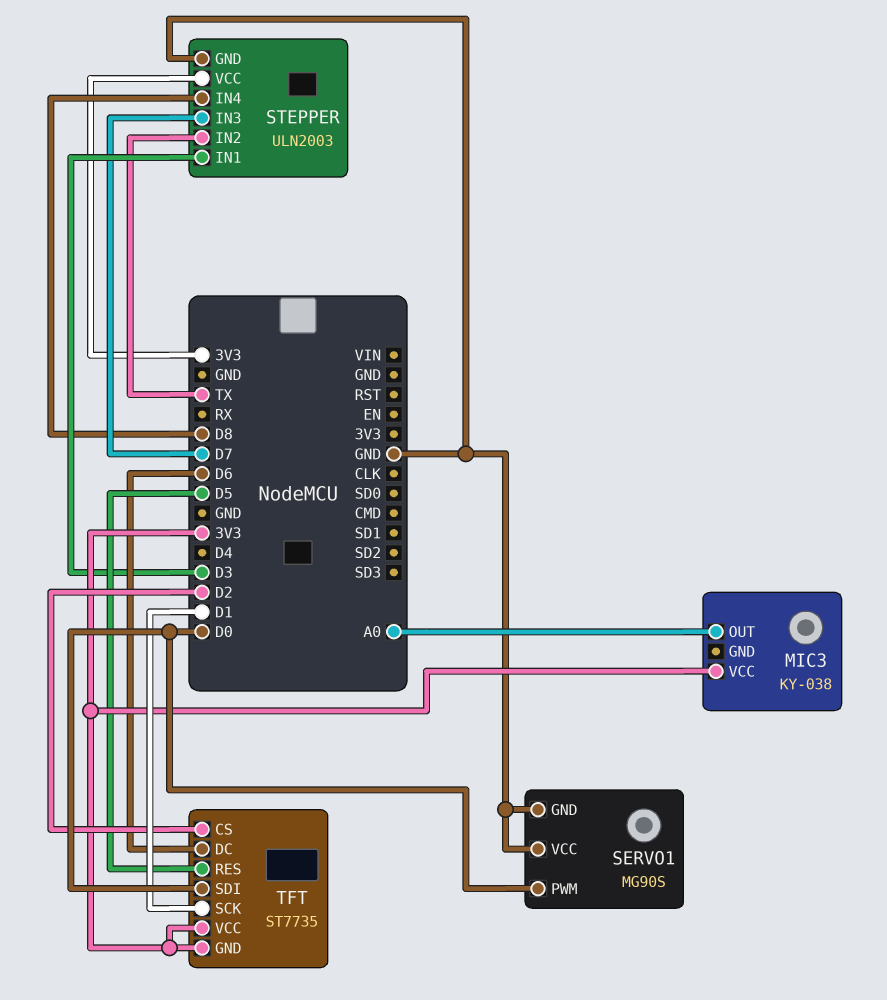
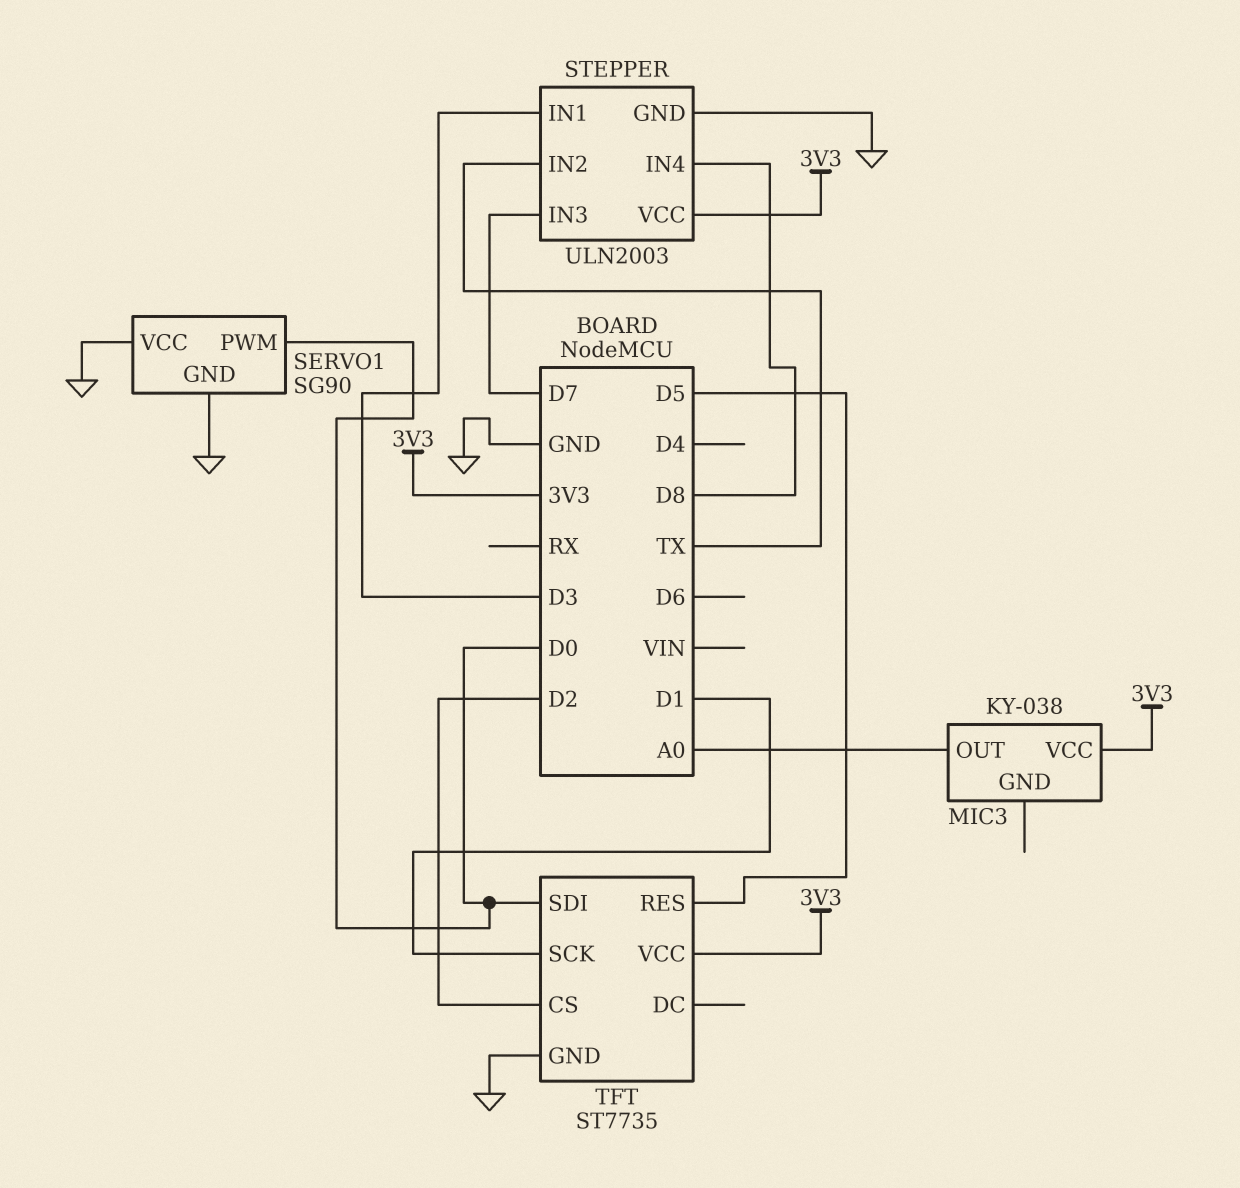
SERVO1: MG90S -> SG90
TFT pin DC: D6 -> none
TFT pin GND: 3V3 -> GND

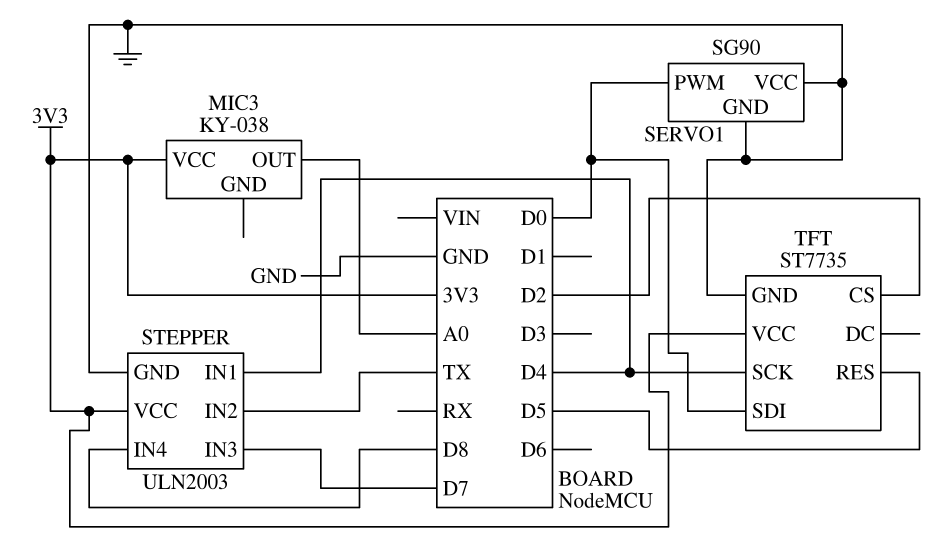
STEPPER pin IN1: D3 -> D4
TFT pin SCK: D1 -> D4

